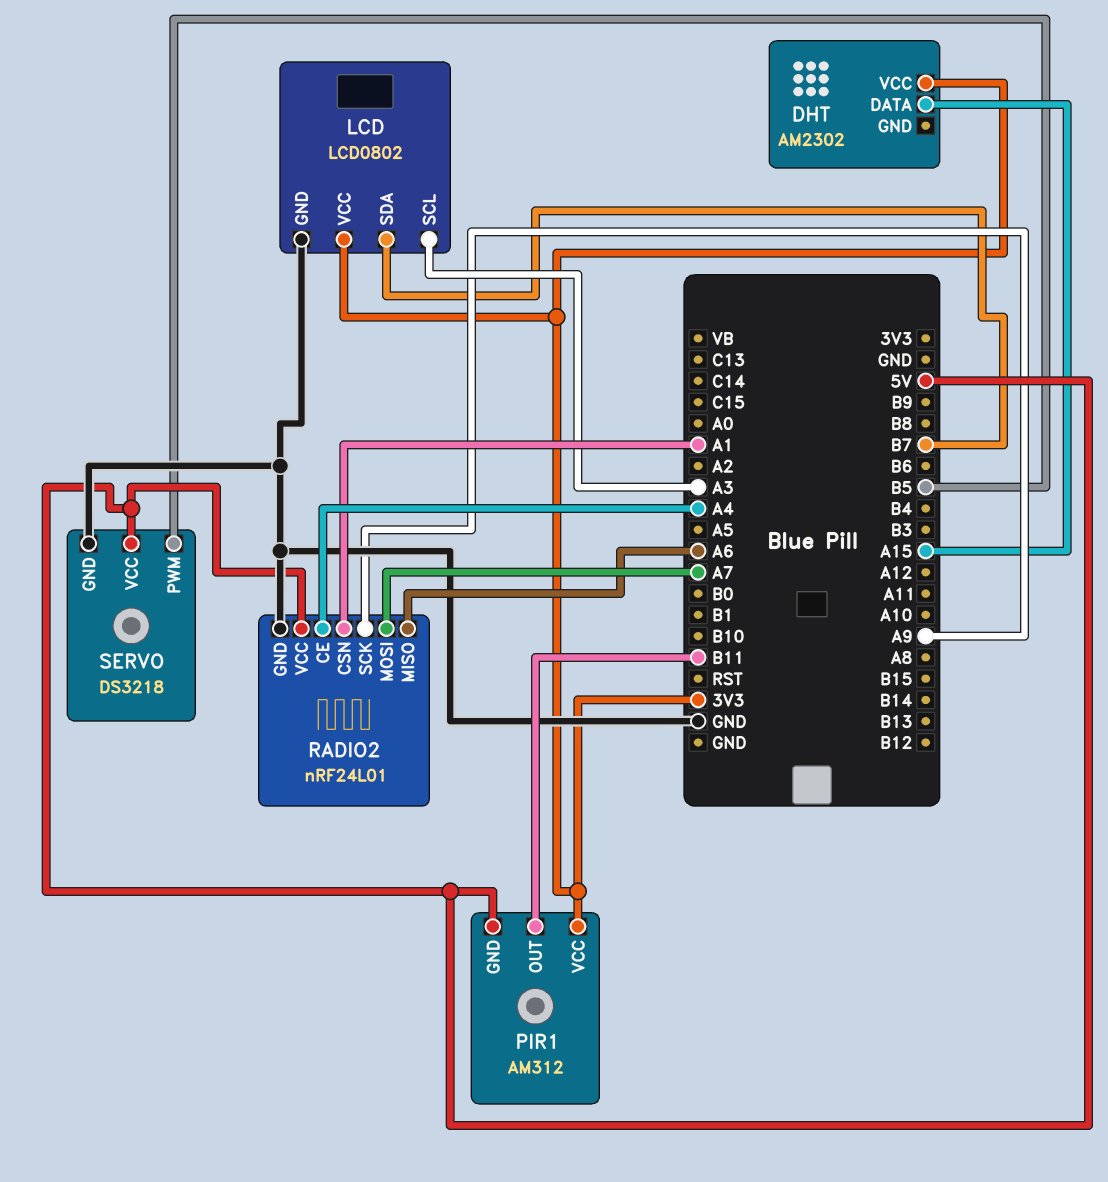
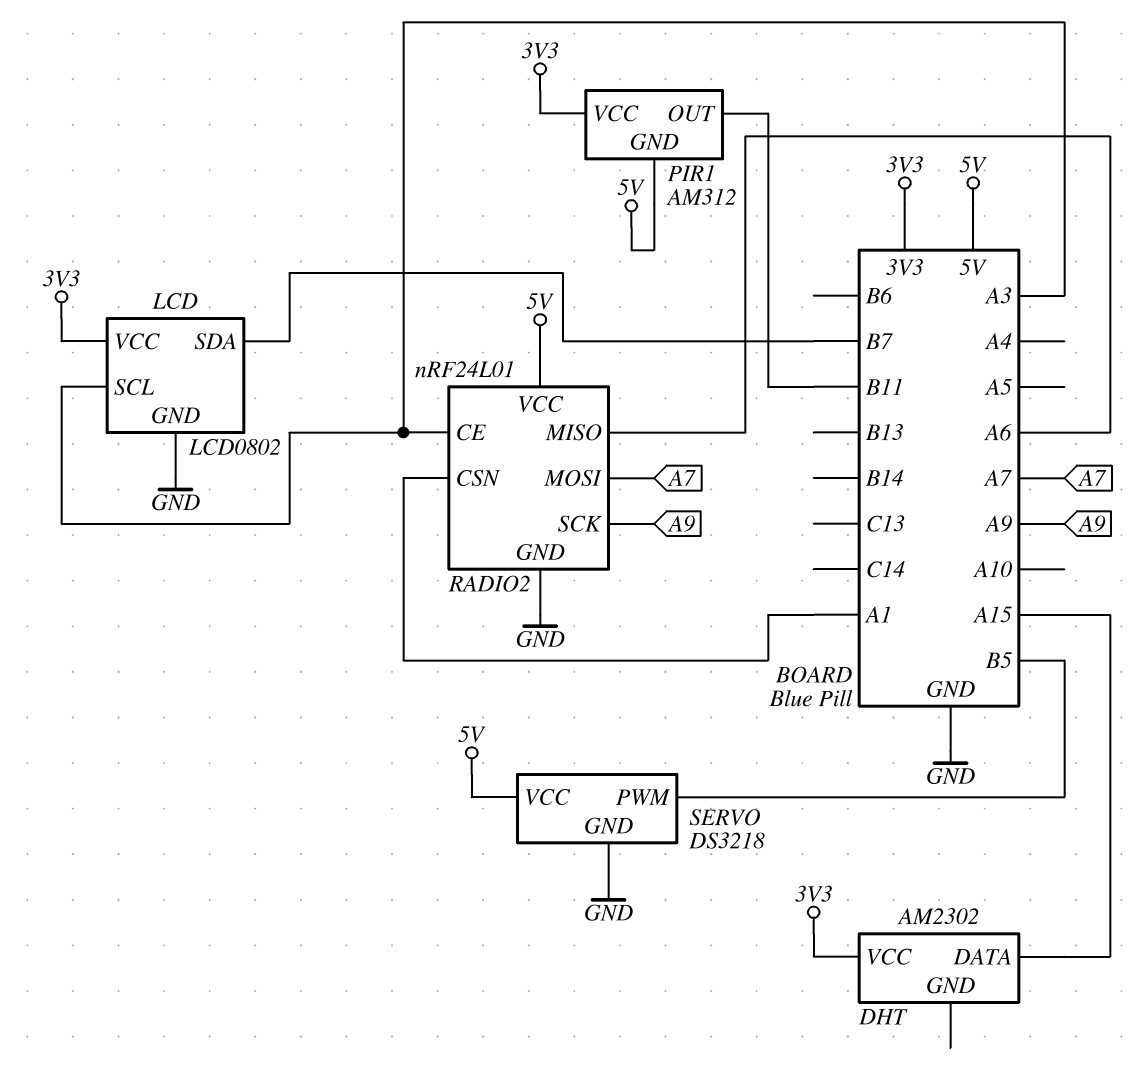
RADIO2 pin CE: A4 -> A3

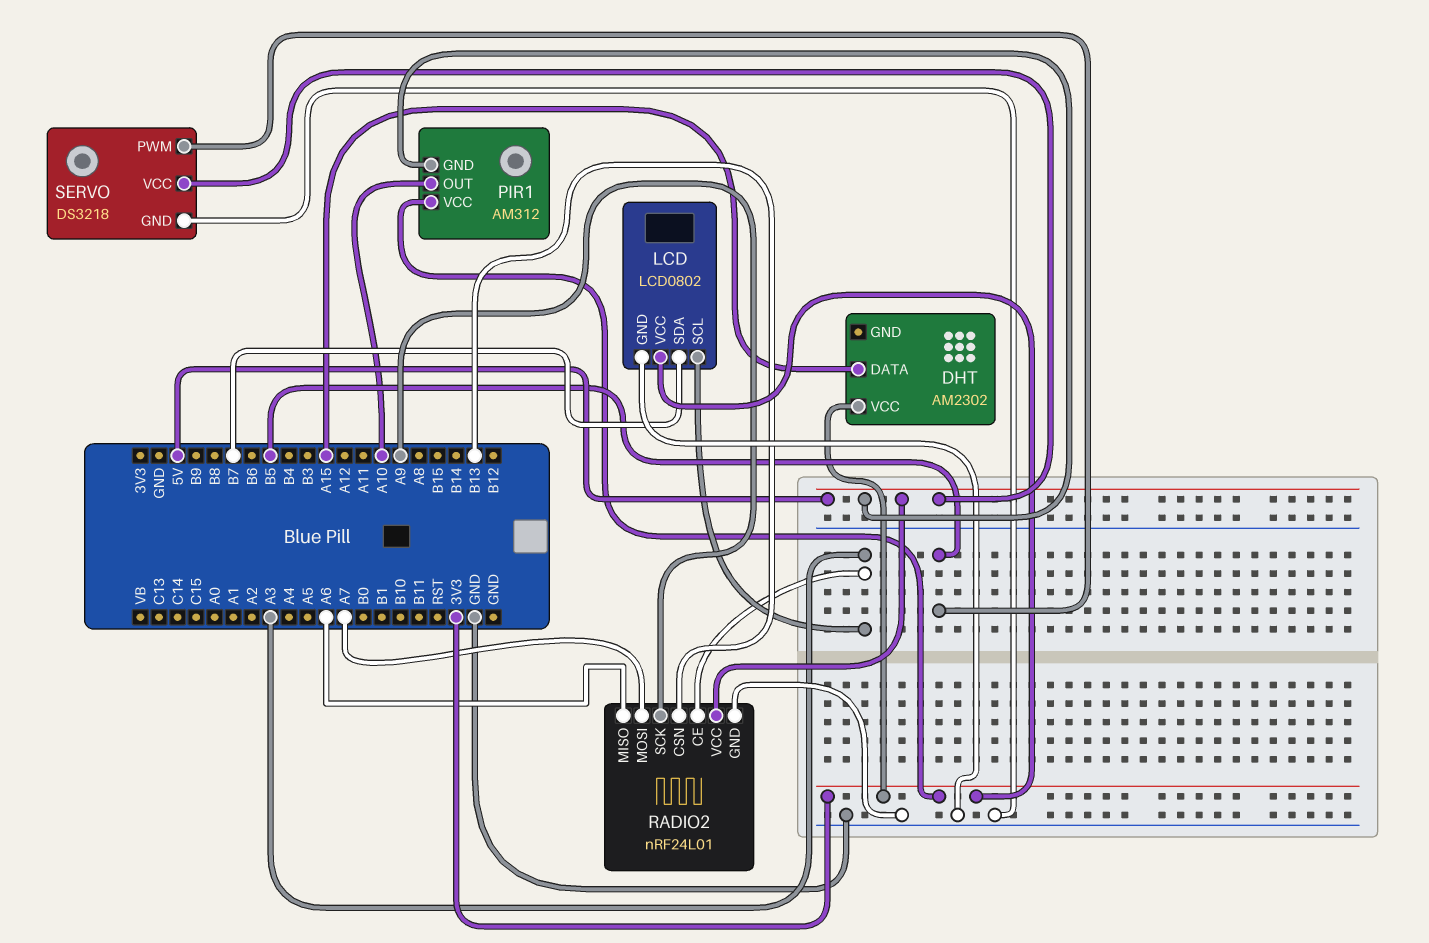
PIR1 pin OUT: B11 -> A10
RADIO2 pin CSN: A1 -> B13

